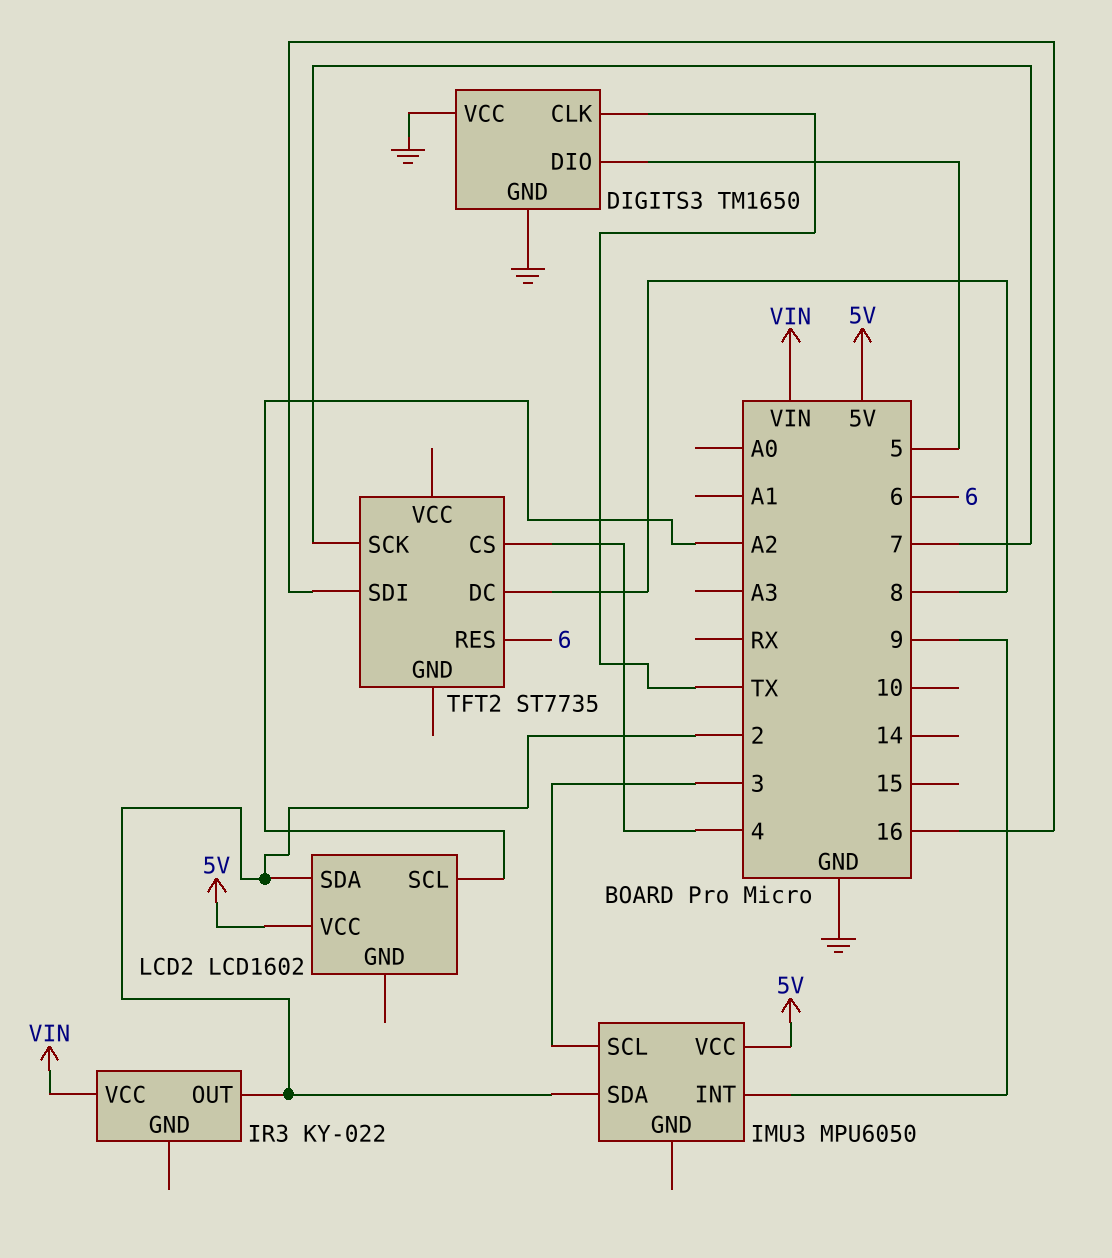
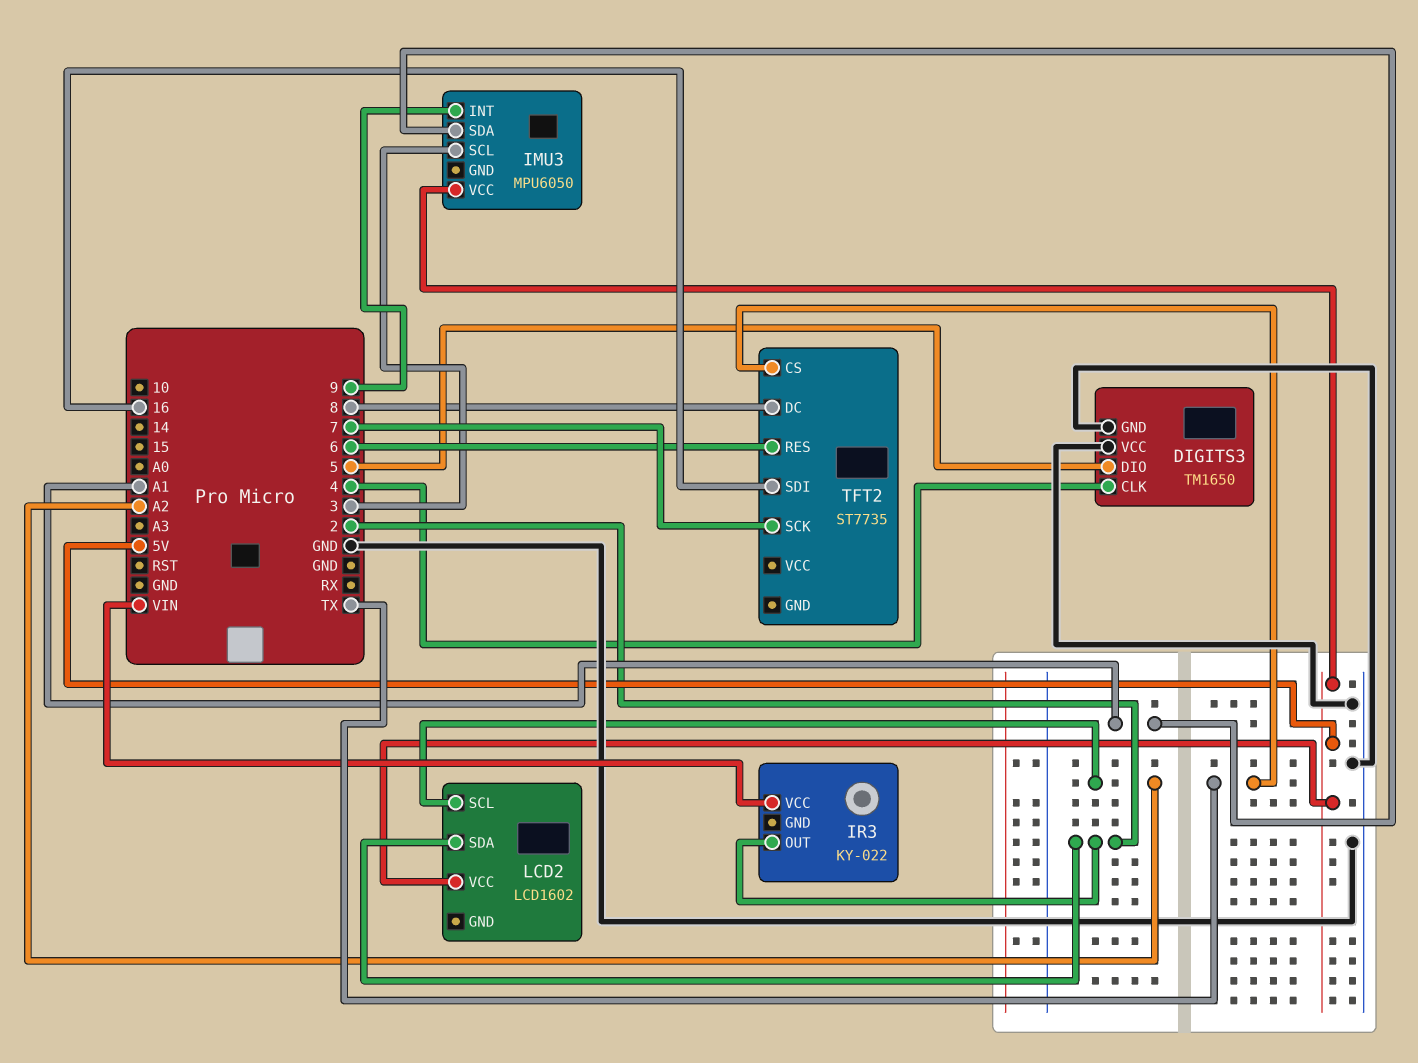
DIGITS3 pin CLK: TX -> 4
IMU3 pin SDA: 2 -> A1
TFT2 pin CS: 4 -> TX

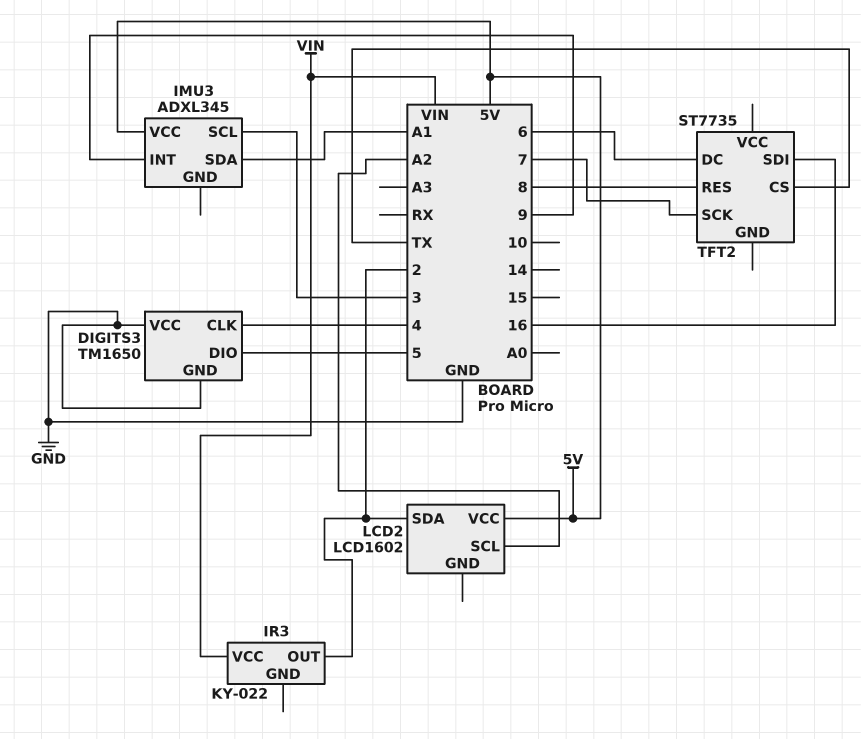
IMU3: MPU6050 -> ADXL345
TFT2 pin DC: 8 -> 6
TFT2 pin RES: 6 -> 8

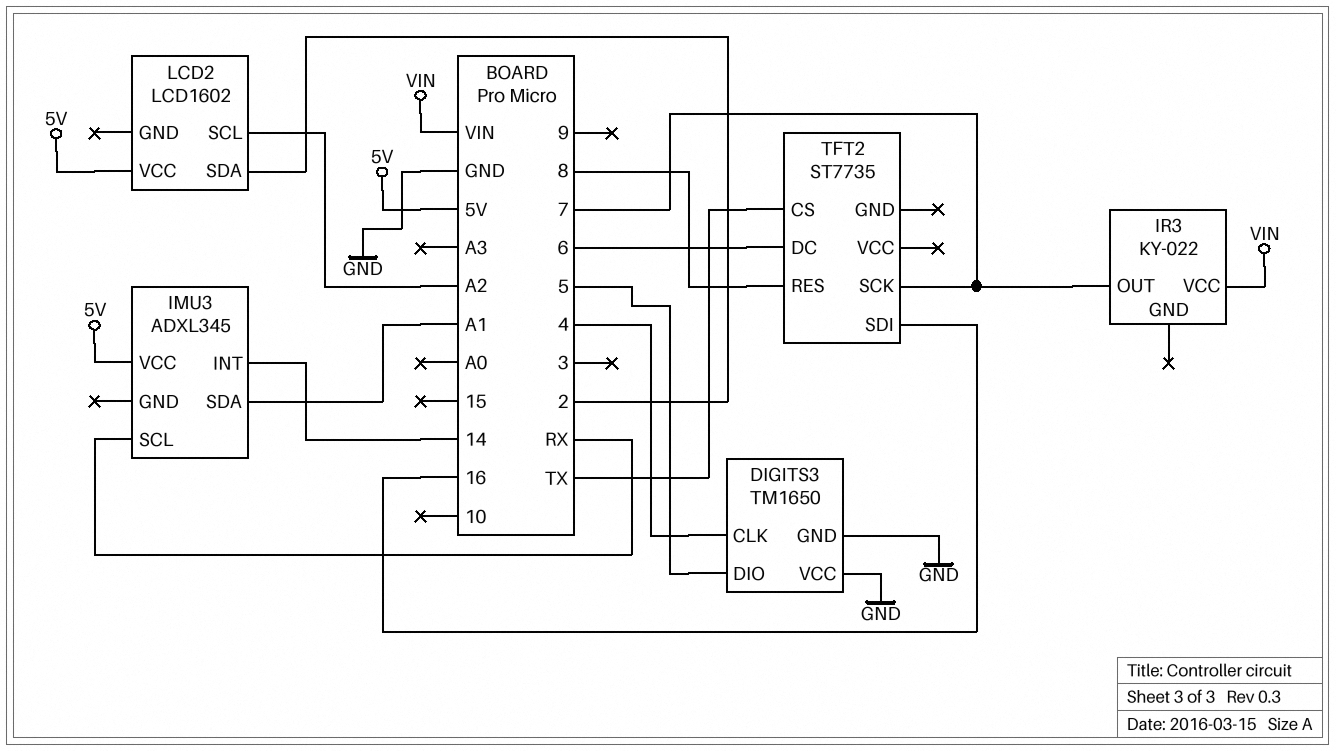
IMU3 pin INT: 9 -> 14
IMU3 pin SCL: 3 -> RX
IR3 pin OUT: 2 -> 7

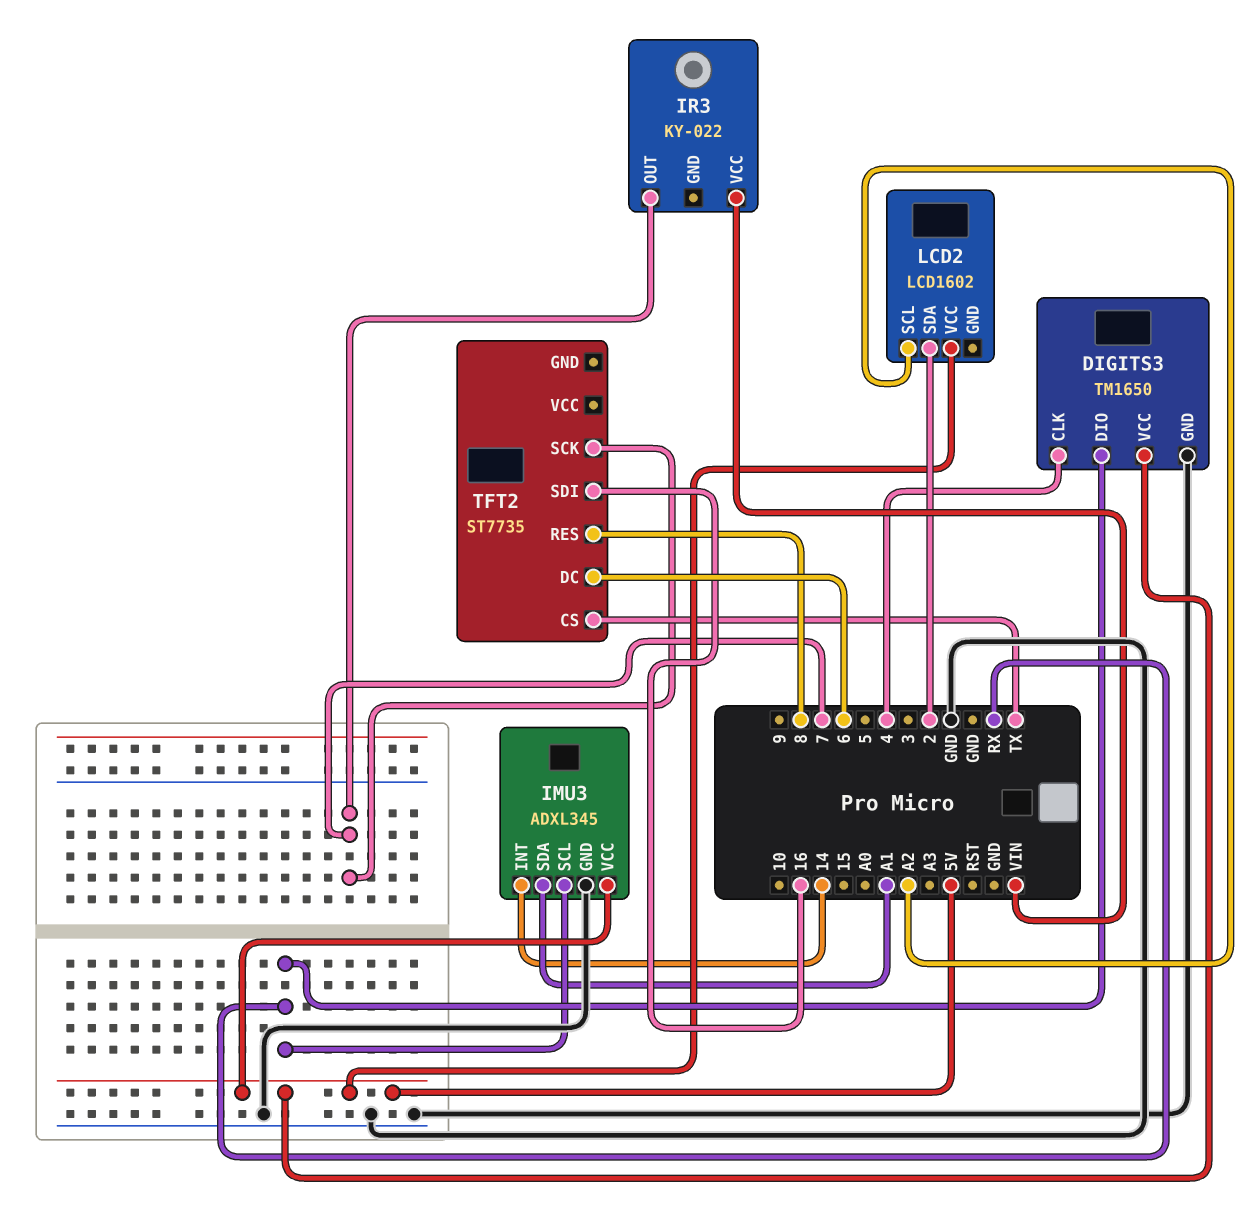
DIGITS3 pin DIO: 5 -> RX
DIGITS3 pin VCC: GND -> 5V
IMU3 pin GND: none -> GND

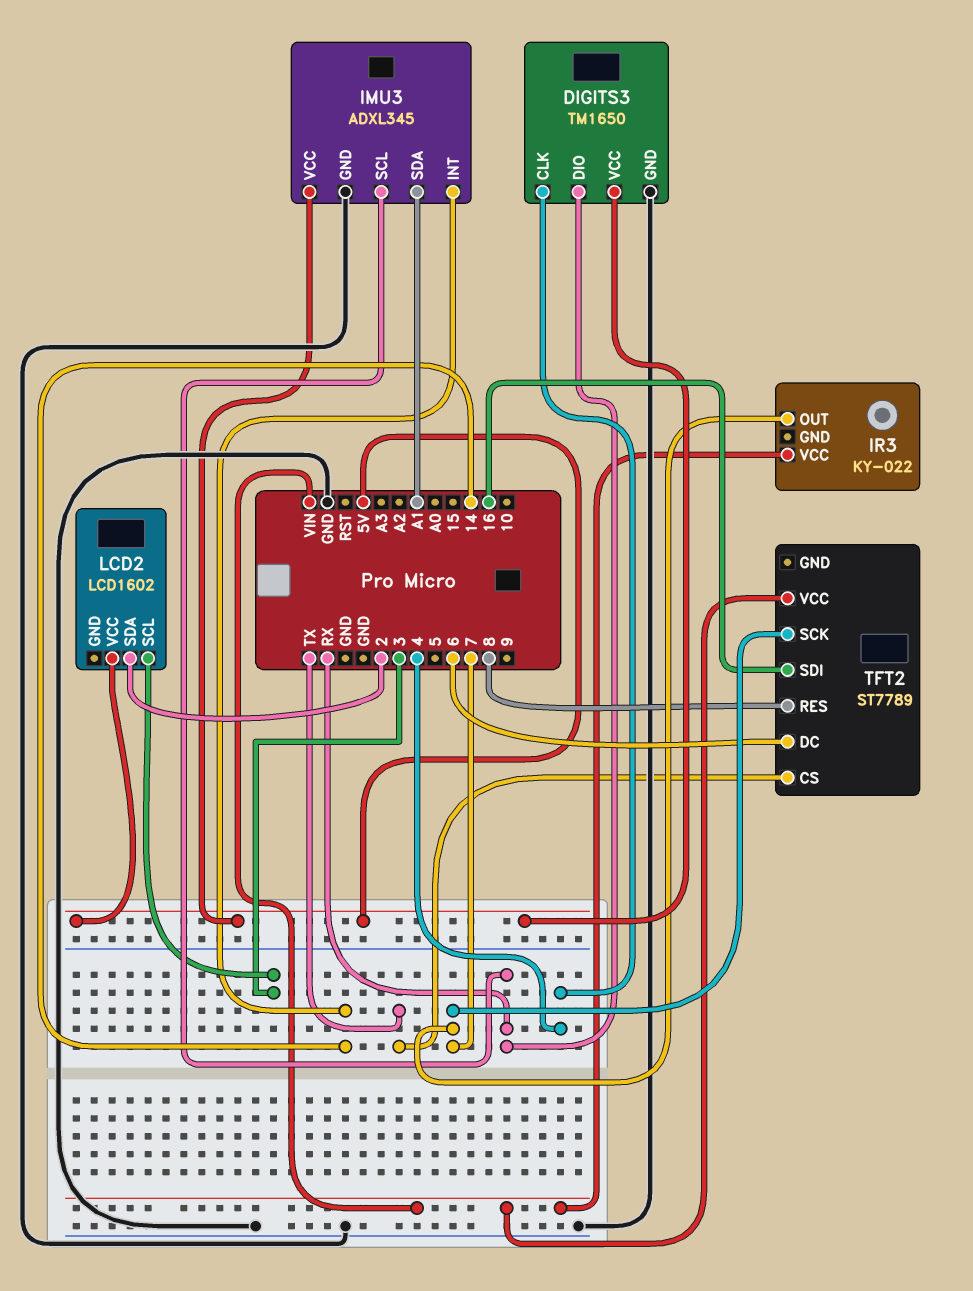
LCD2 pin SCL: A2 -> 3
TFT2: ST7735 -> ST7789
TFT2 pin VCC: none -> VIN

